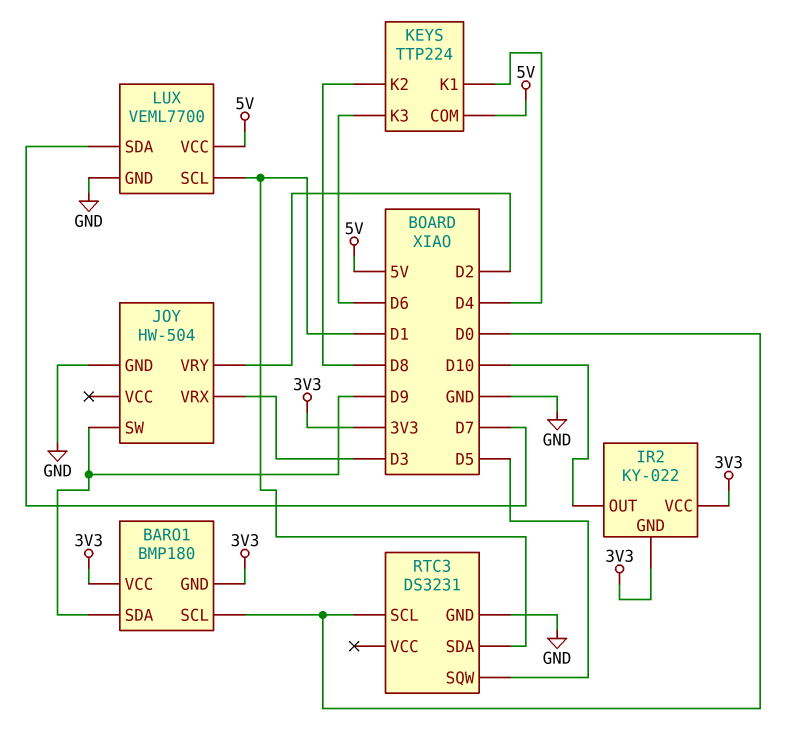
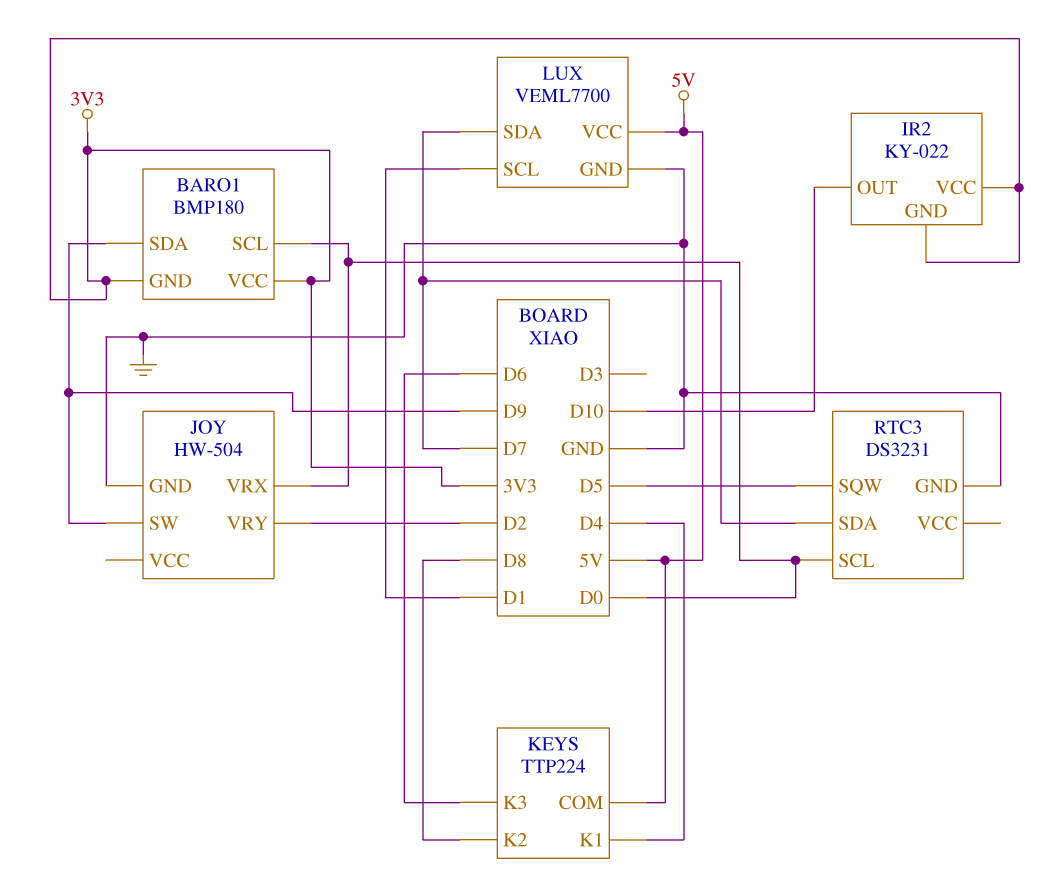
JOY pin VRX: D3 -> D0
RTC3 pin SDA: D1 -> D7

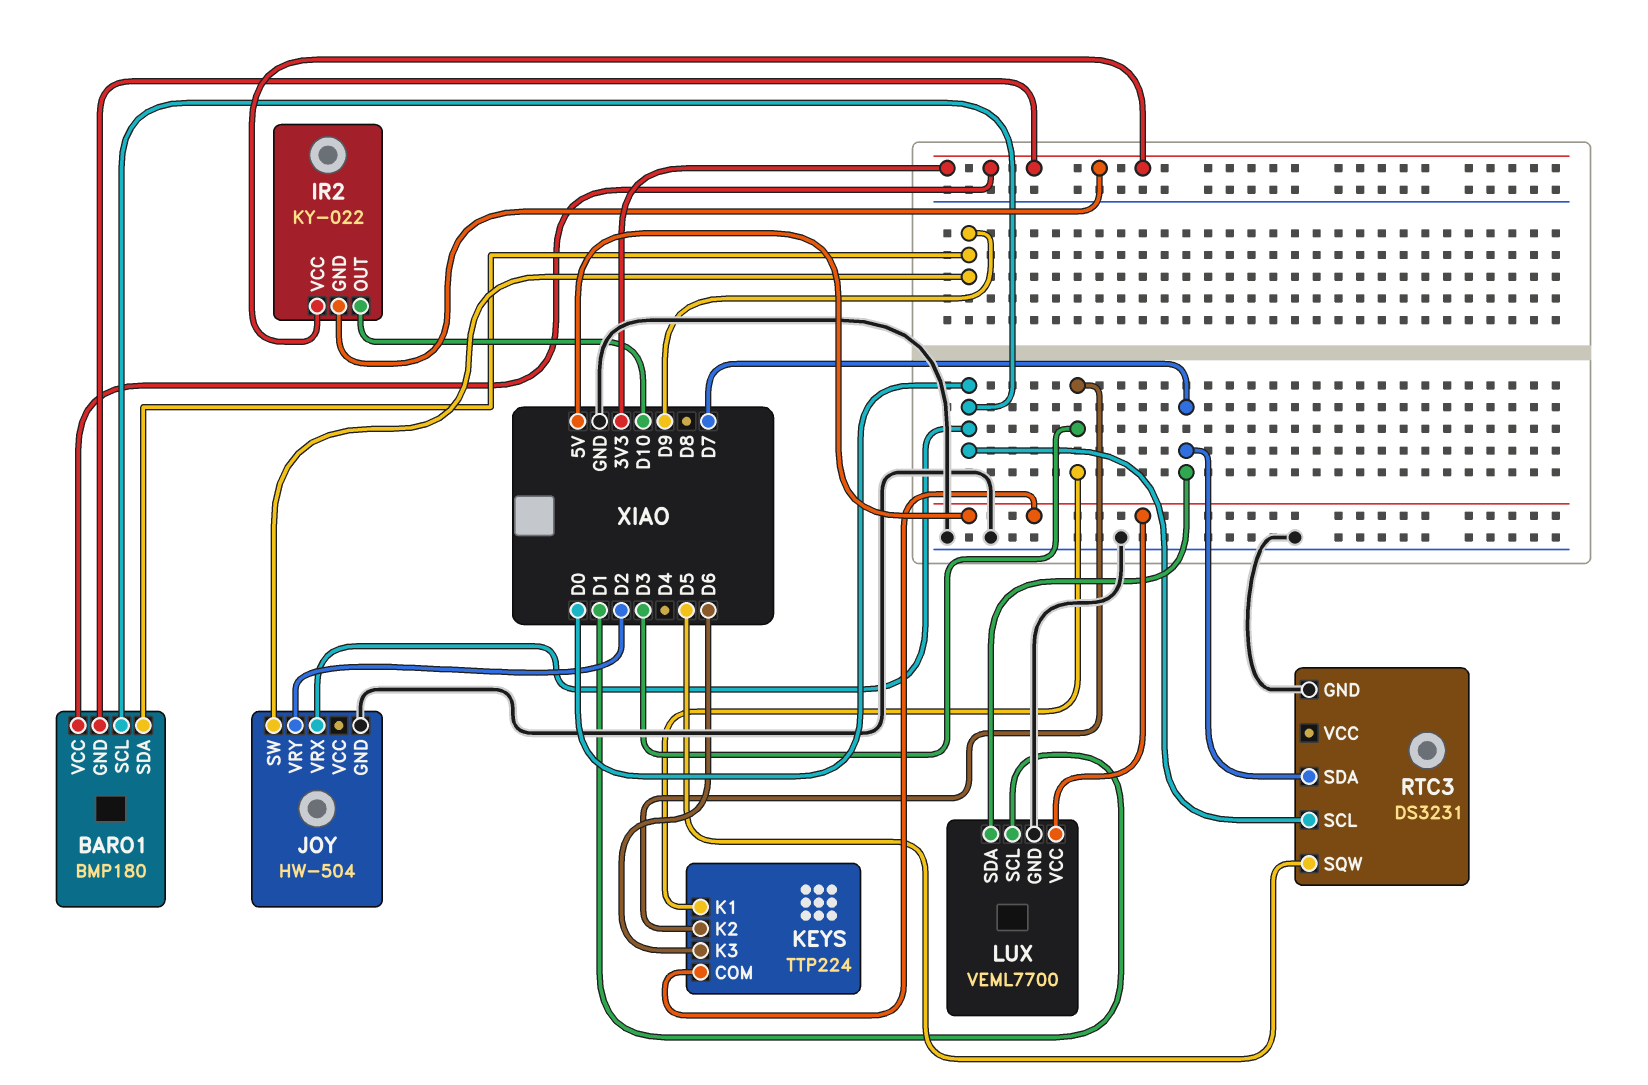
KEYS pin K1: D4 -> D3
KEYS pin K2: D8 -> D3

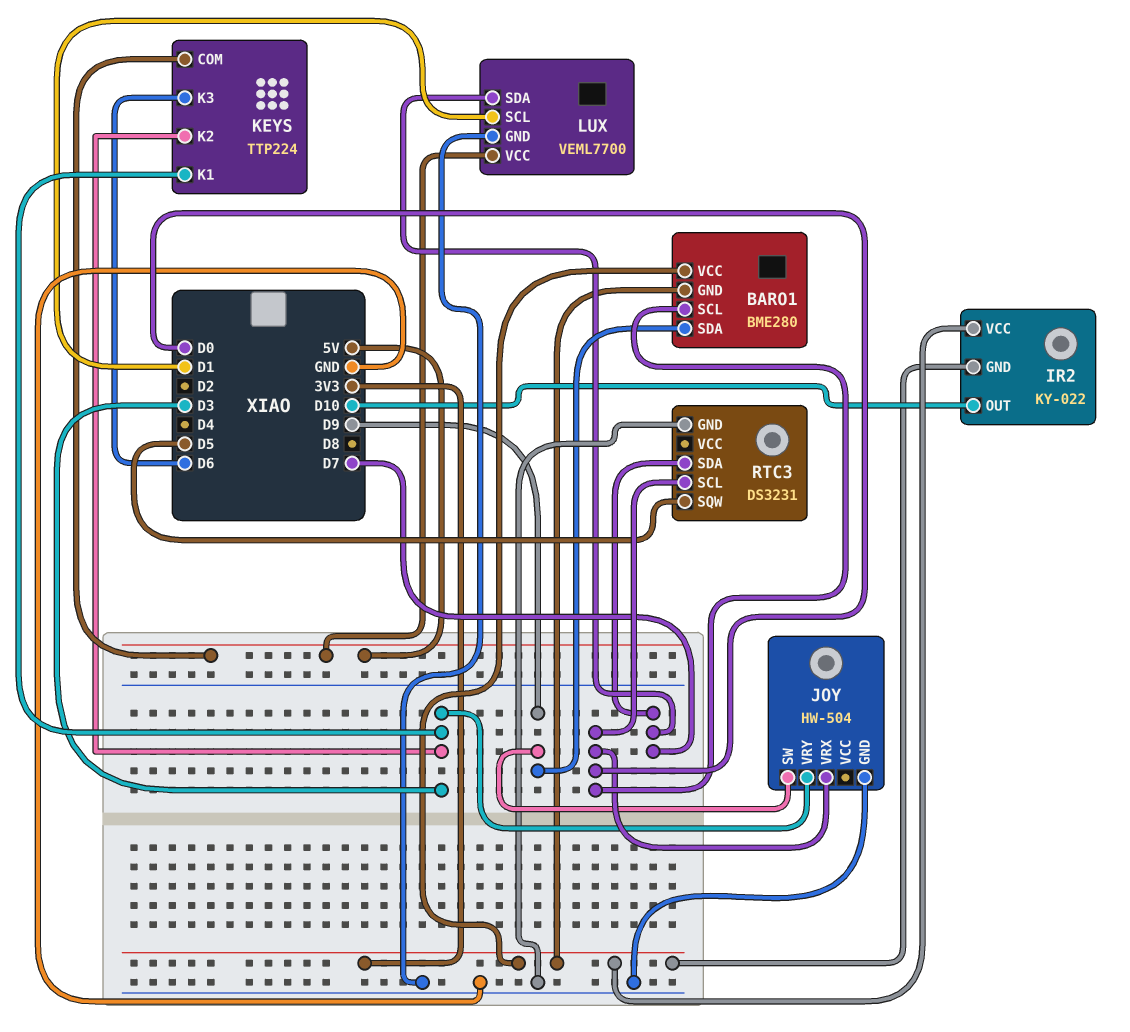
BARO1: BMP180 -> BME280
JOY pin VRY: D2 -> D3

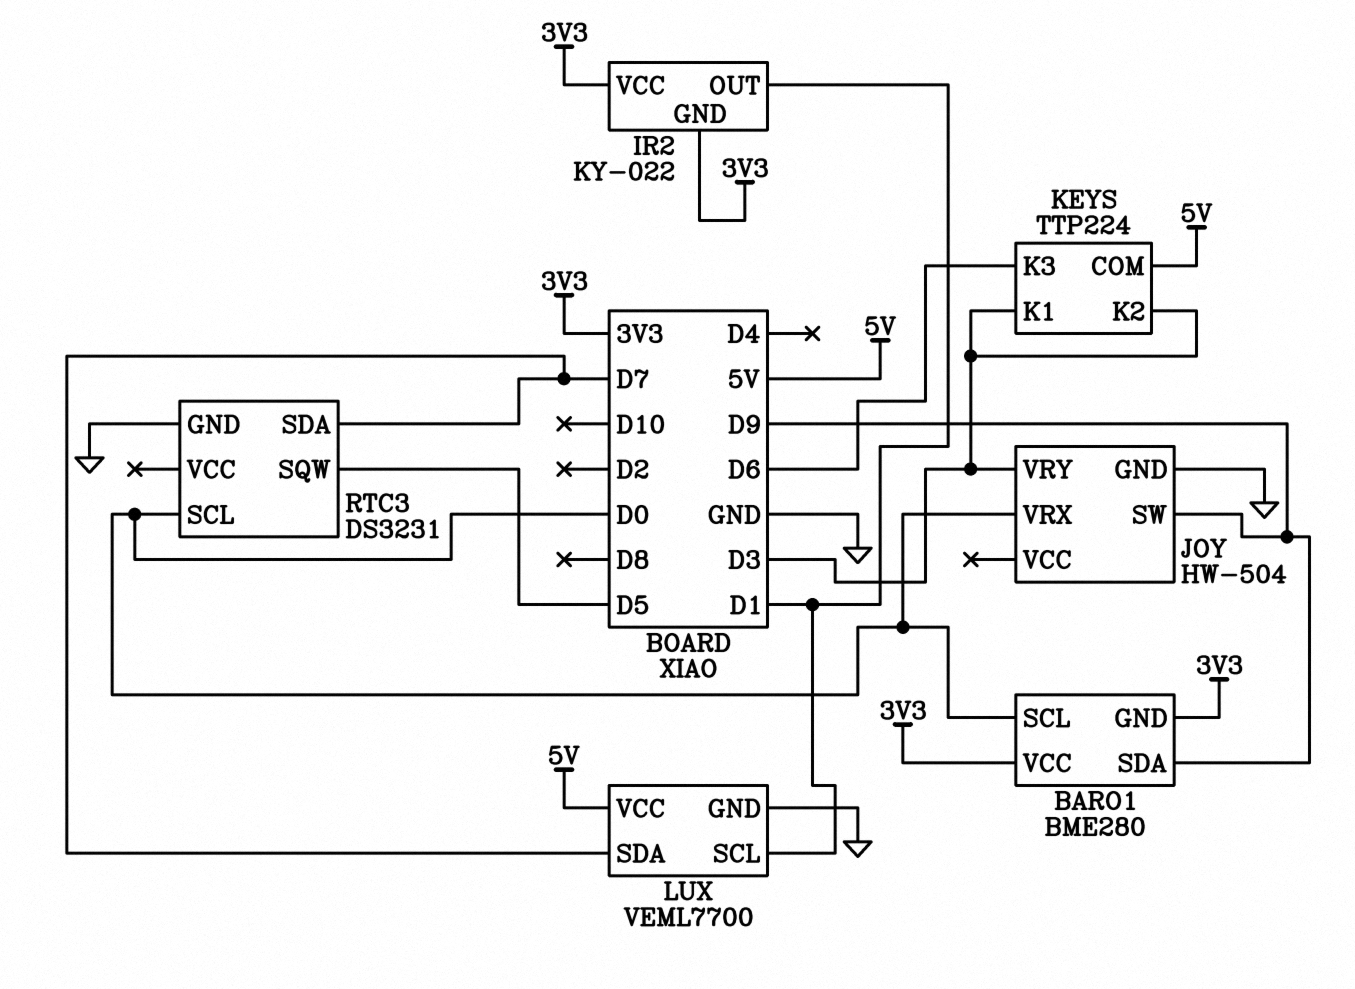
IR2 pin OUT: D10 -> D1

